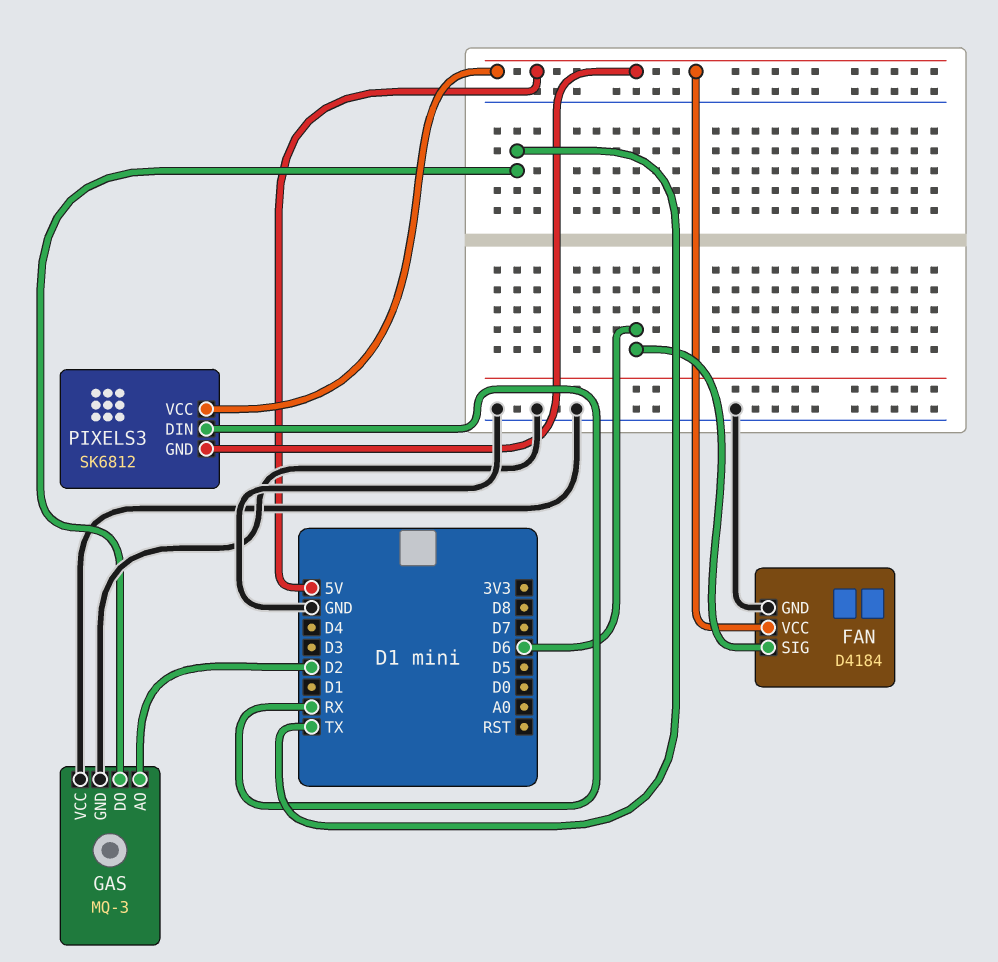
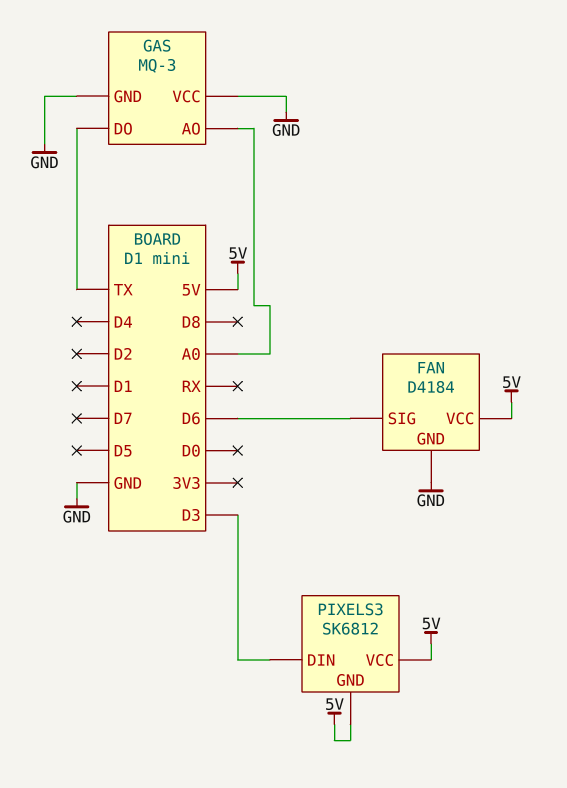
GAS pin AO: D2 -> A0
PIXELS3 pin DIN: RX -> D3

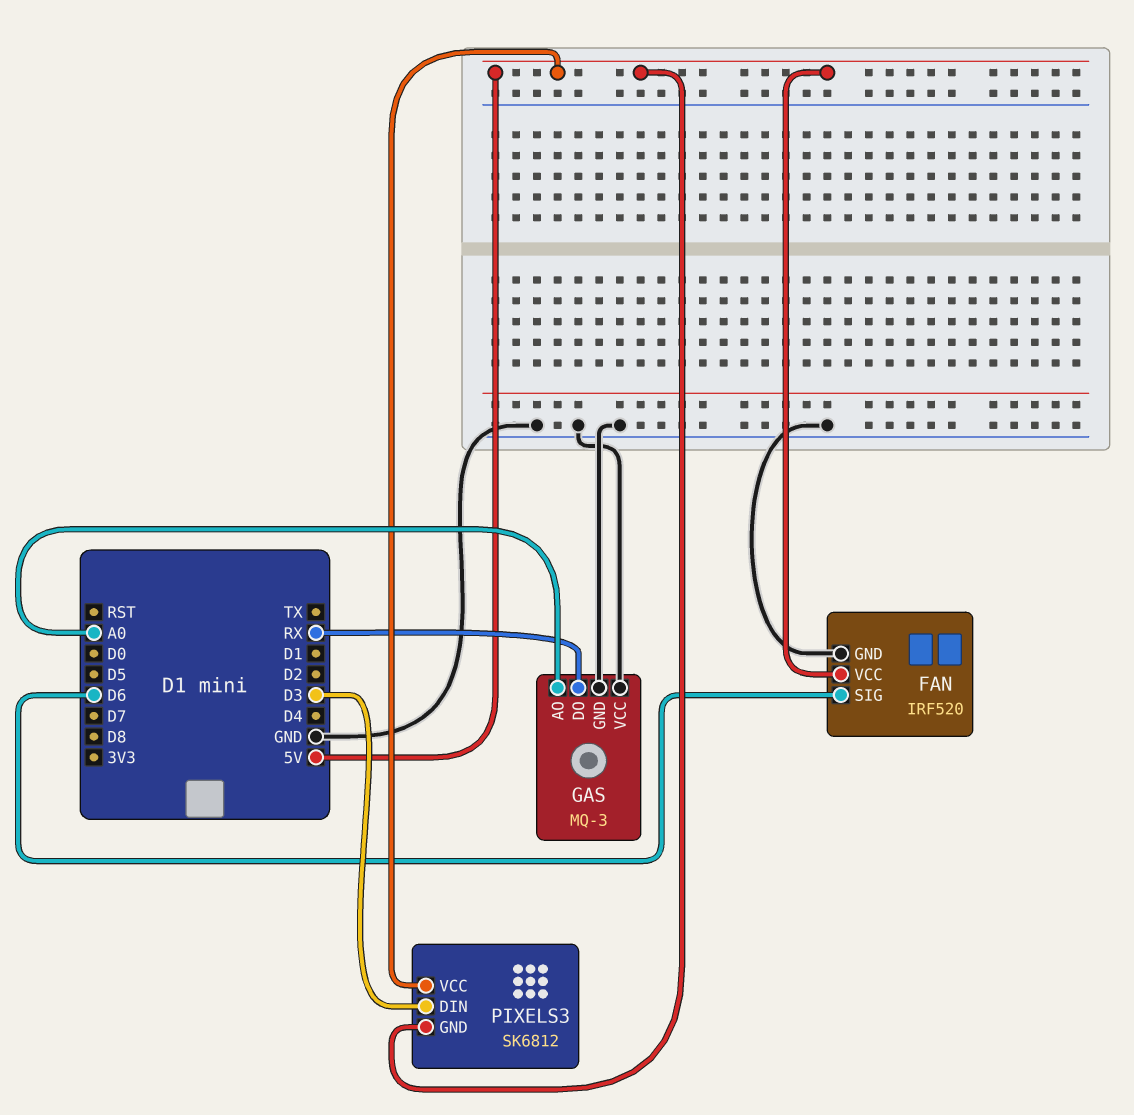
FAN: D4184 -> IRF520
GAS pin DO: TX -> RX

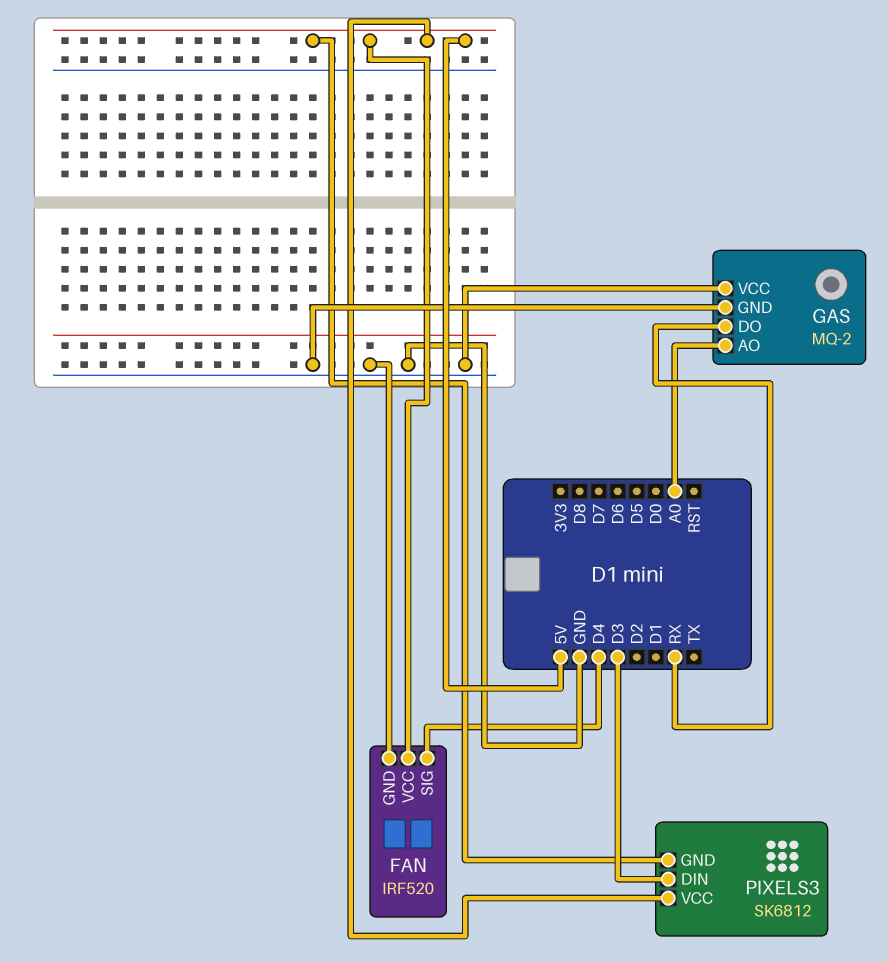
FAN pin SIG: D6 -> D4
GAS: MQ-3 -> MQ-2

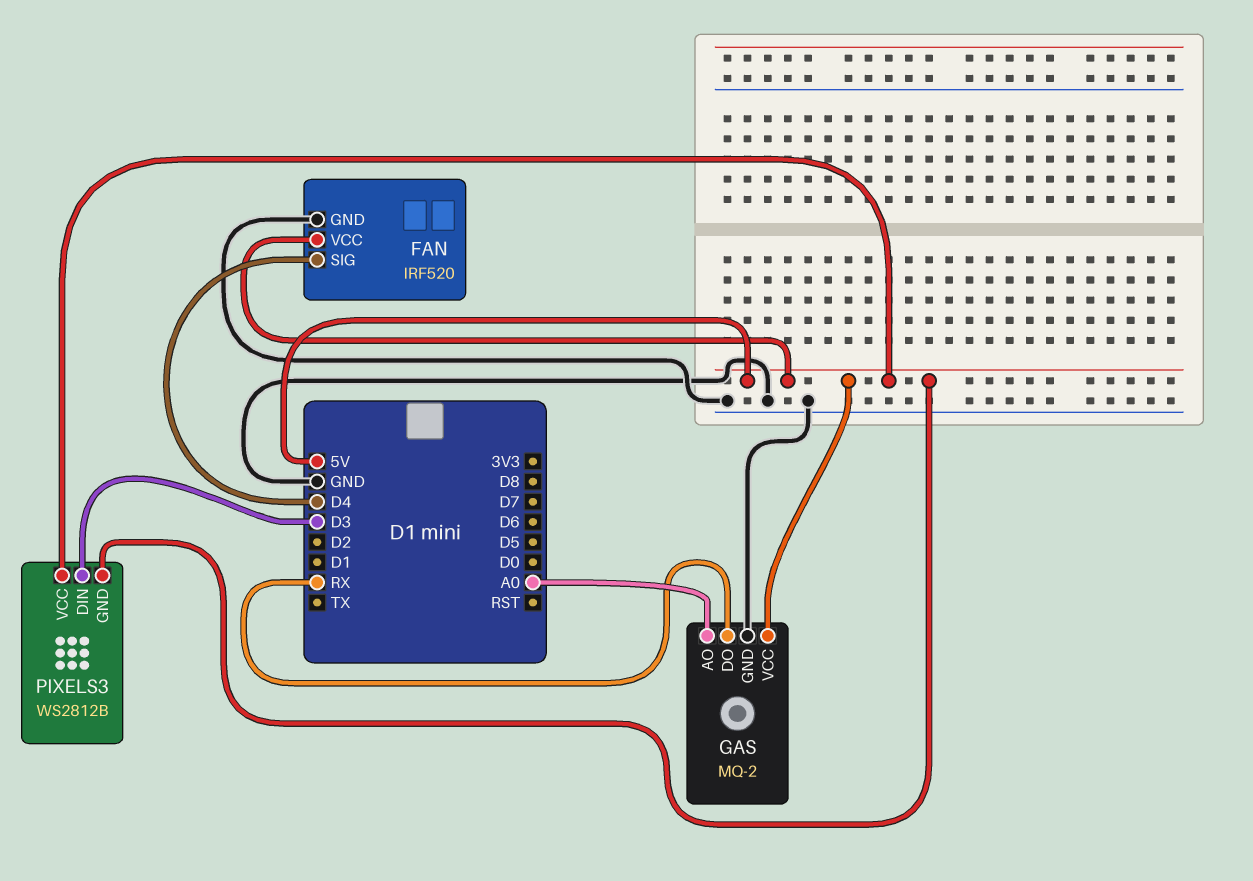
GAS pin VCC: GND -> 5V
PIXELS3: SK6812 -> WS2812B

